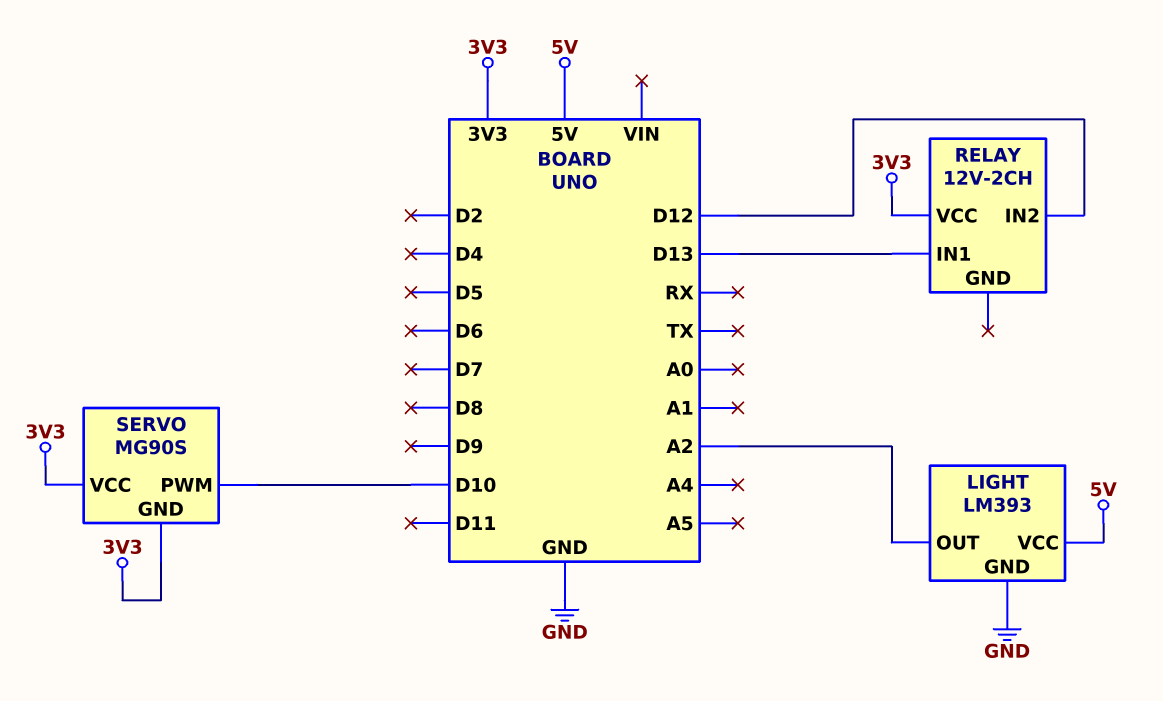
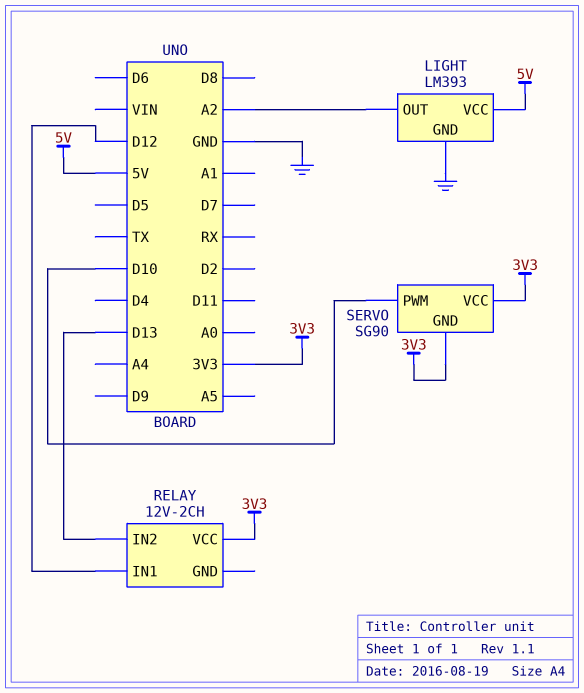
RELAY pin IN1: D13 -> D12
RELAY pin IN2: D12 -> D13
SERVO: MG90S -> SG90

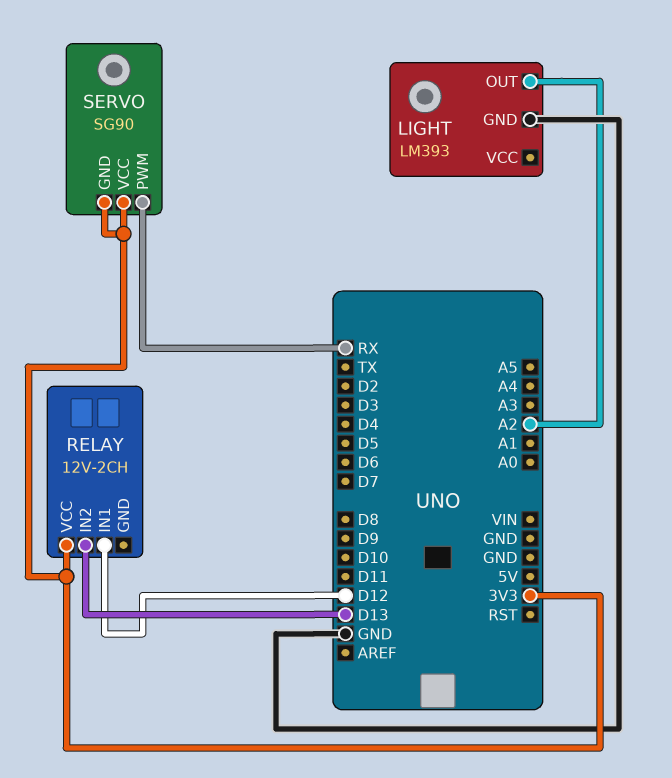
LIGHT pin VCC: 5V -> none
SERVO pin PWM: D10 -> RX

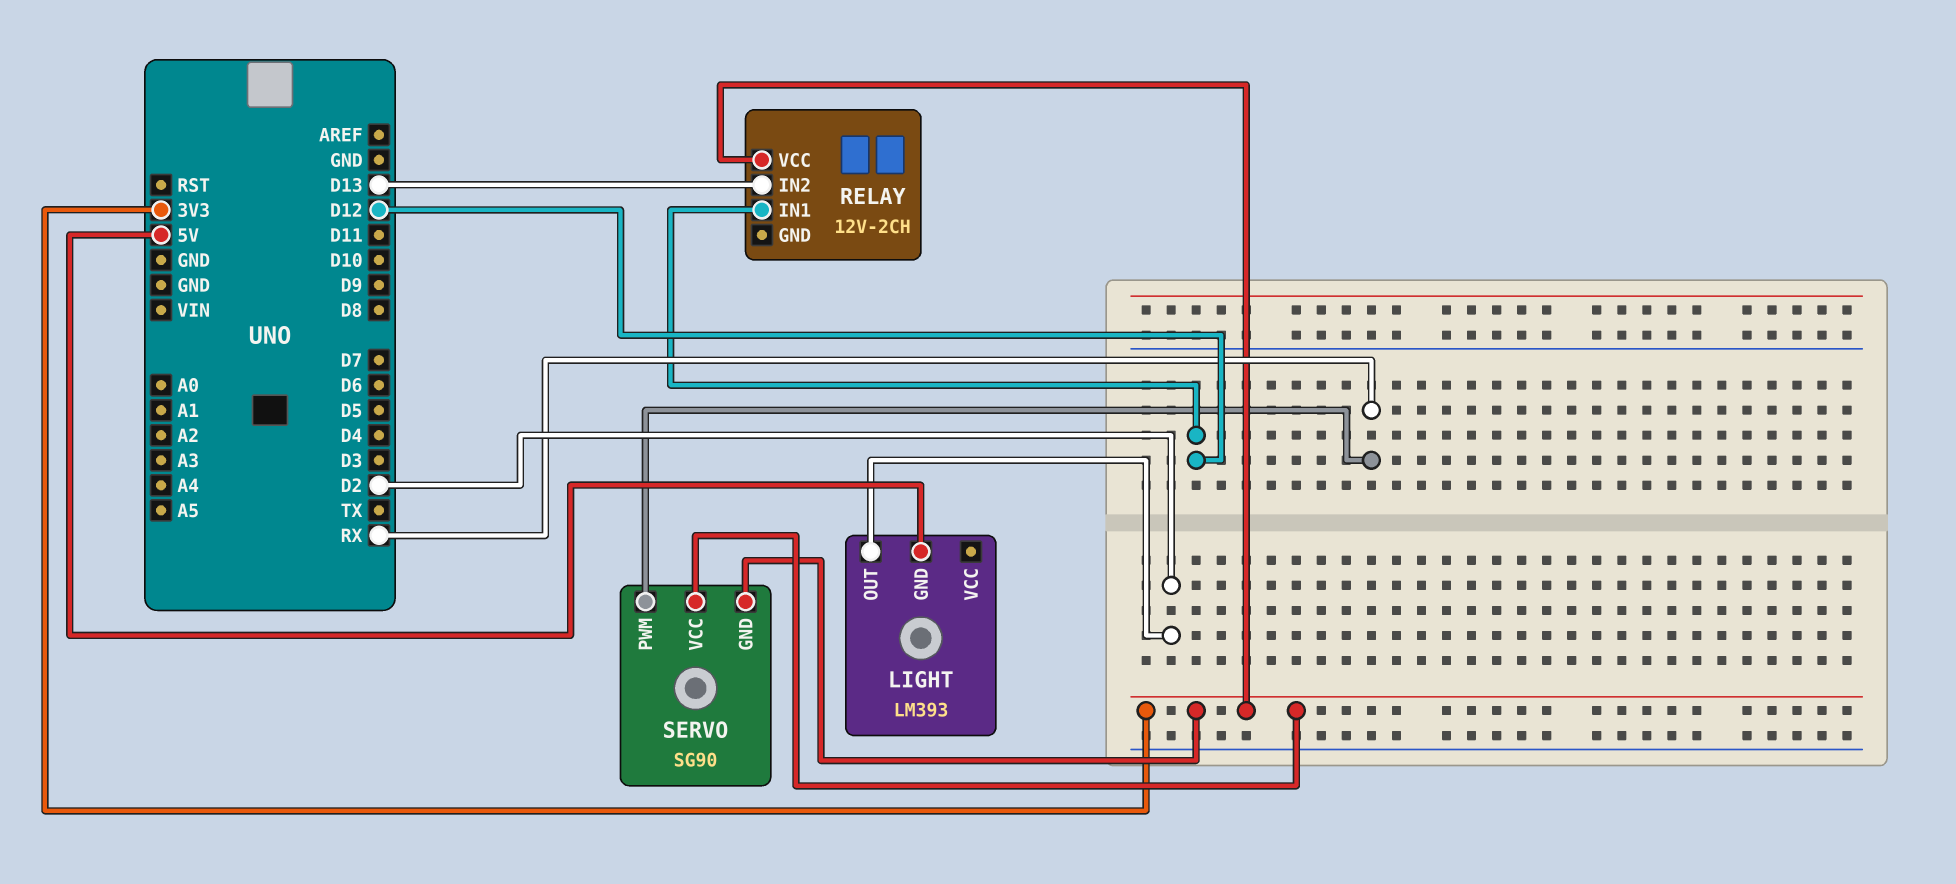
LIGHT pin GND: GND -> 5V
LIGHT pin OUT: A2 -> D2

